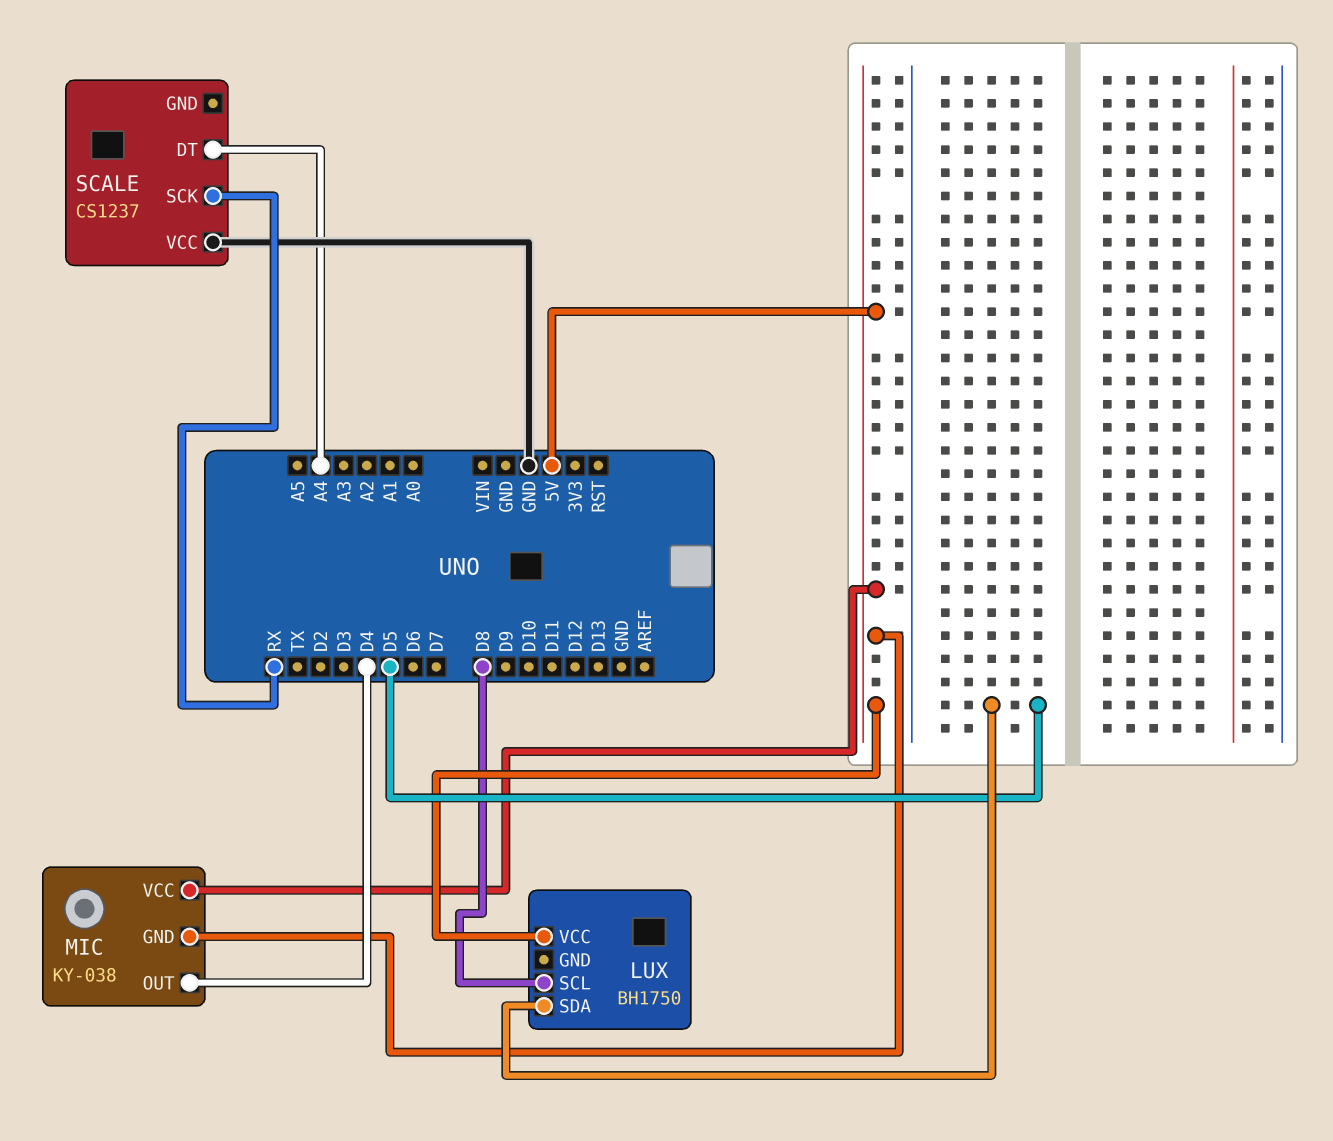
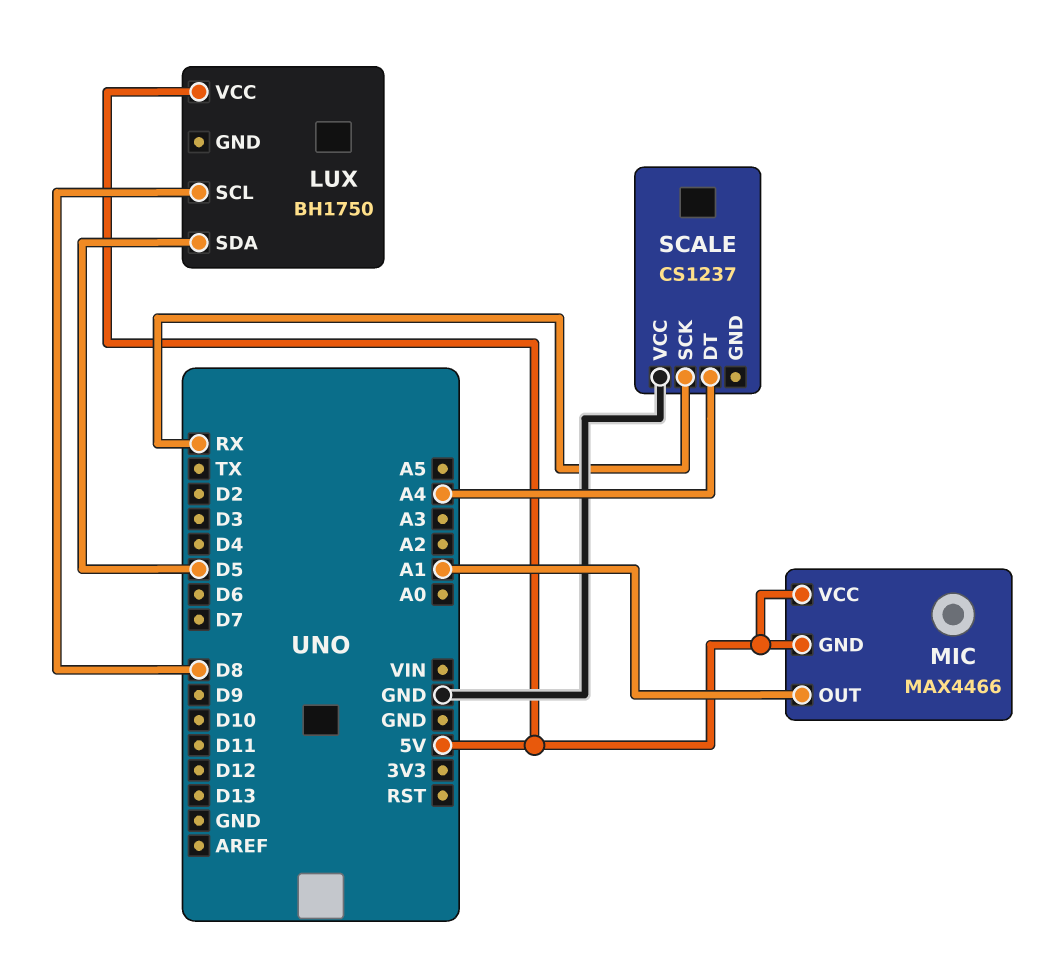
MIC: KY-038 -> MAX4466
MIC pin OUT: D4 -> A1

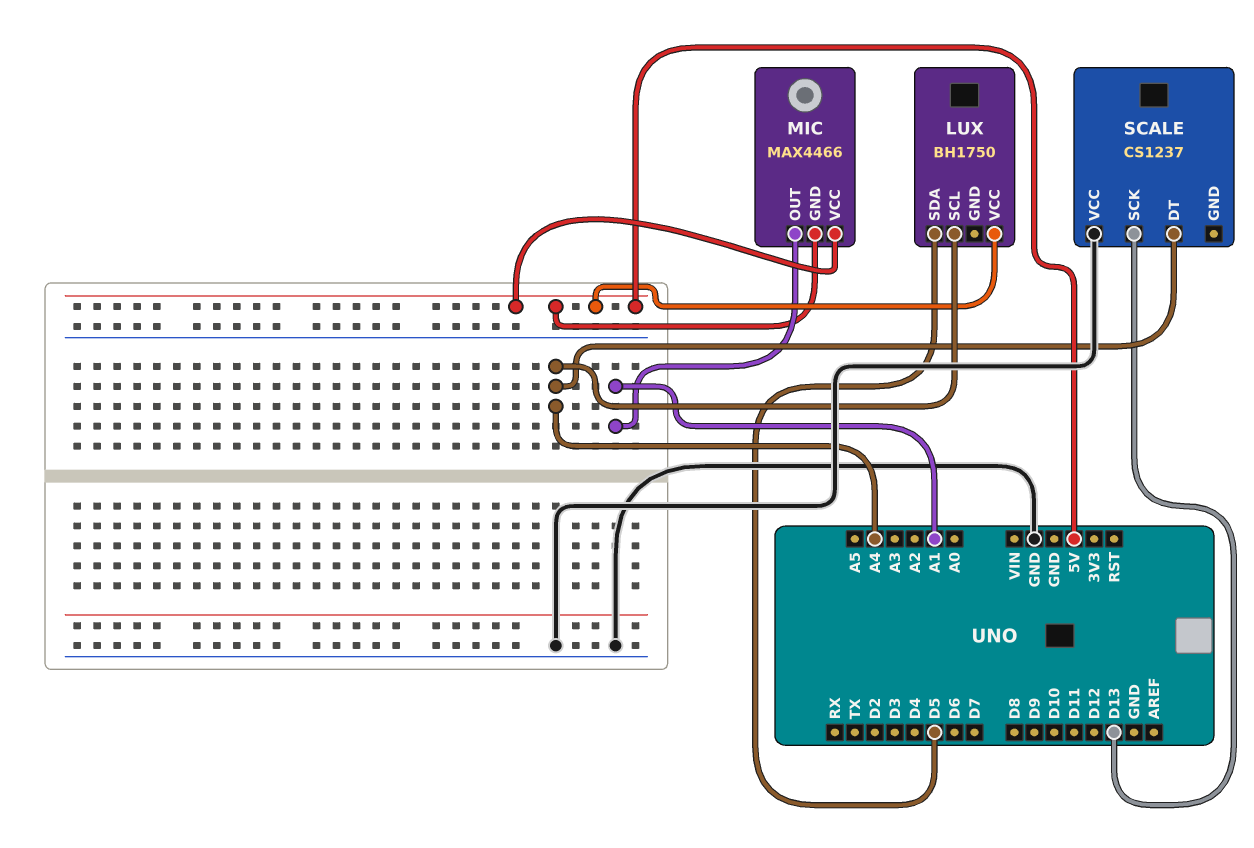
LUX pin SCL: D8 -> A4
SCALE pin SCK: RX -> D13

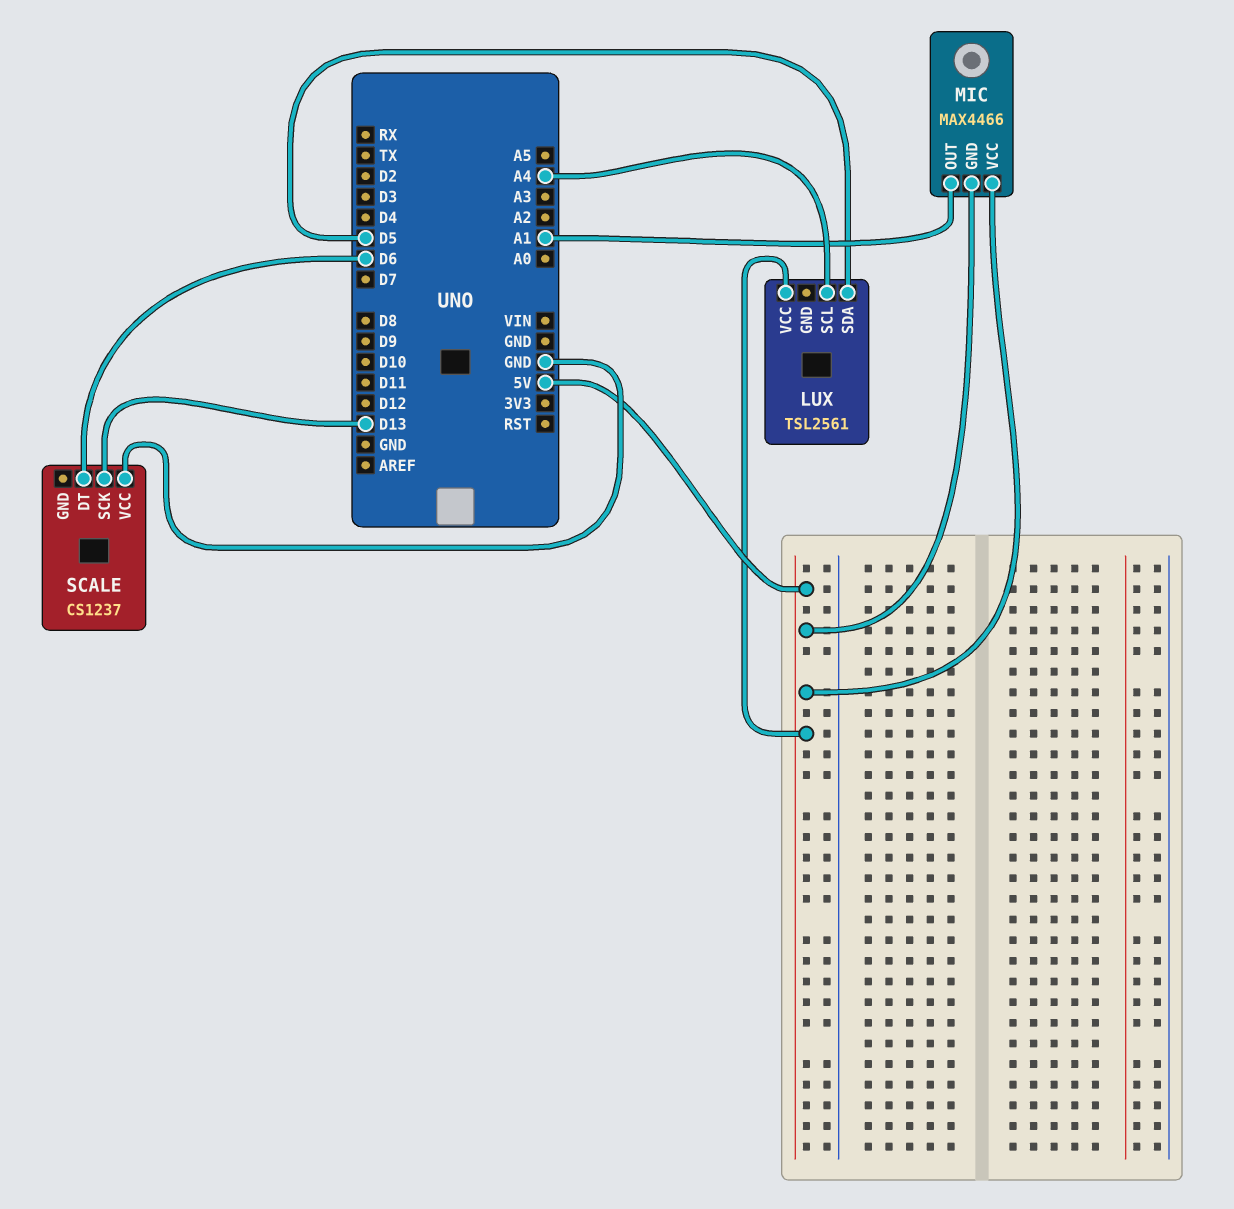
LUX: BH1750 -> TSL2561
SCALE pin DT: A4 -> D6

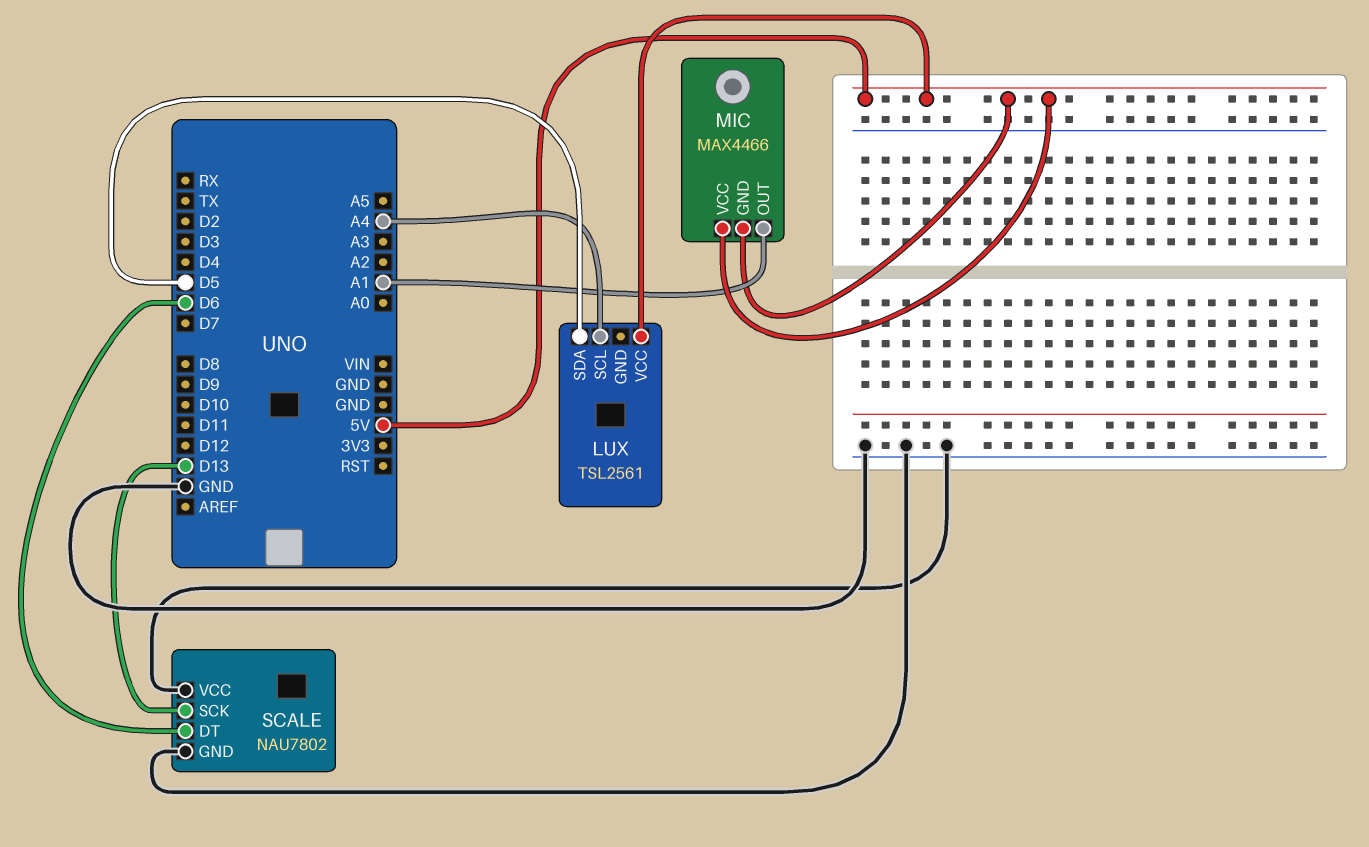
SCALE: CS1237 -> NAU7802
SCALE pin GND: none -> GND

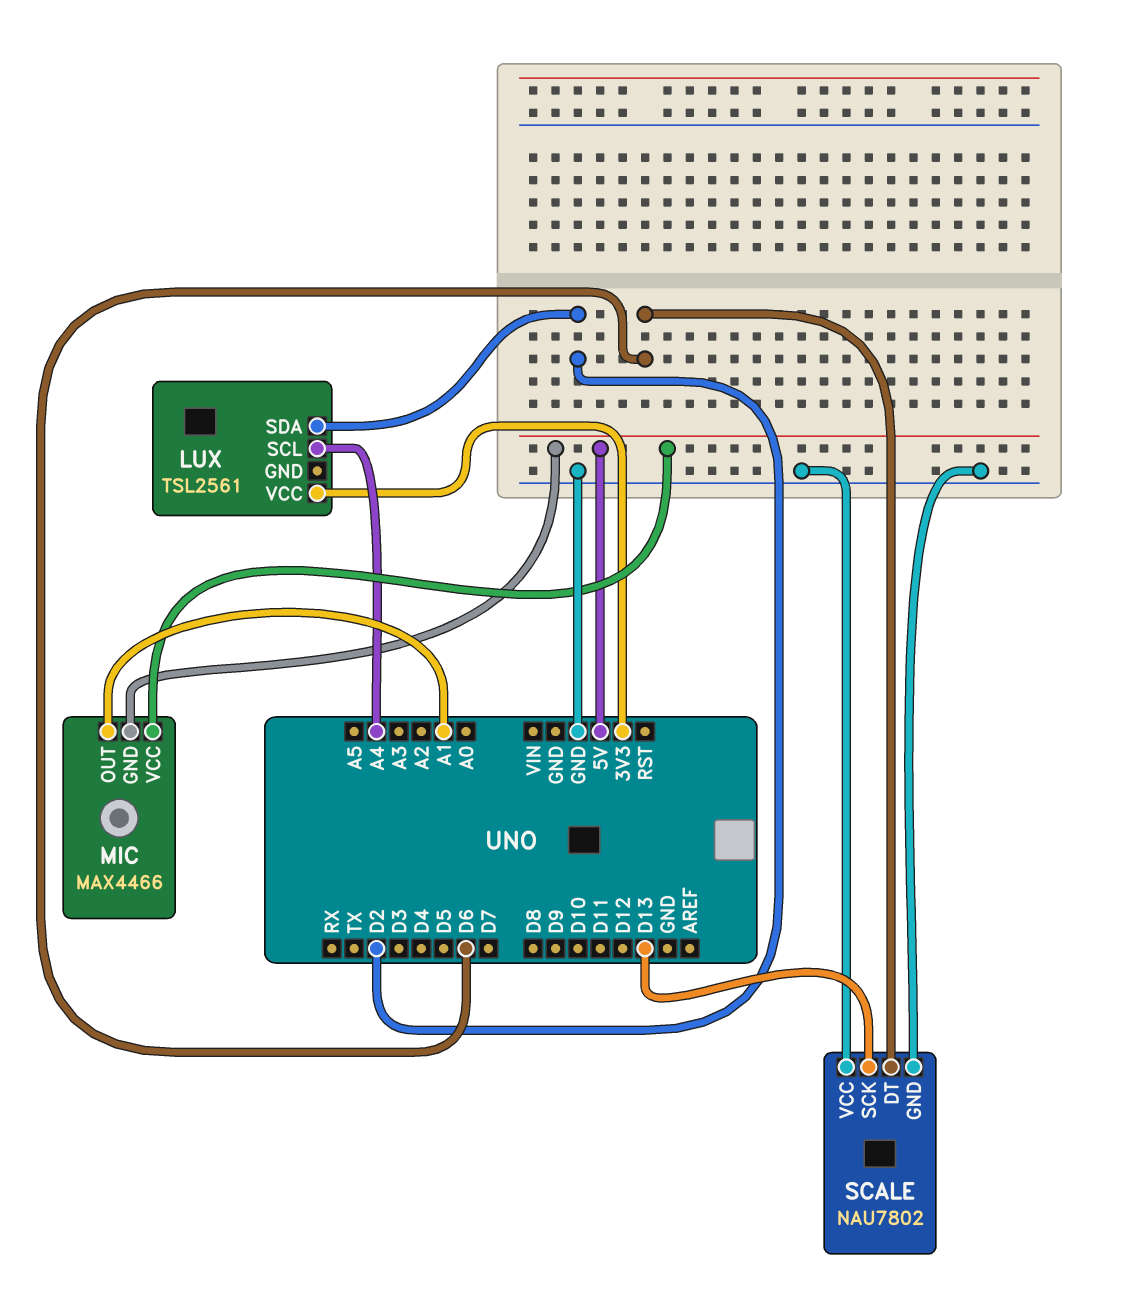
LUX pin SDA: D5 -> D2
LUX pin VCC: 5V -> 3V3

